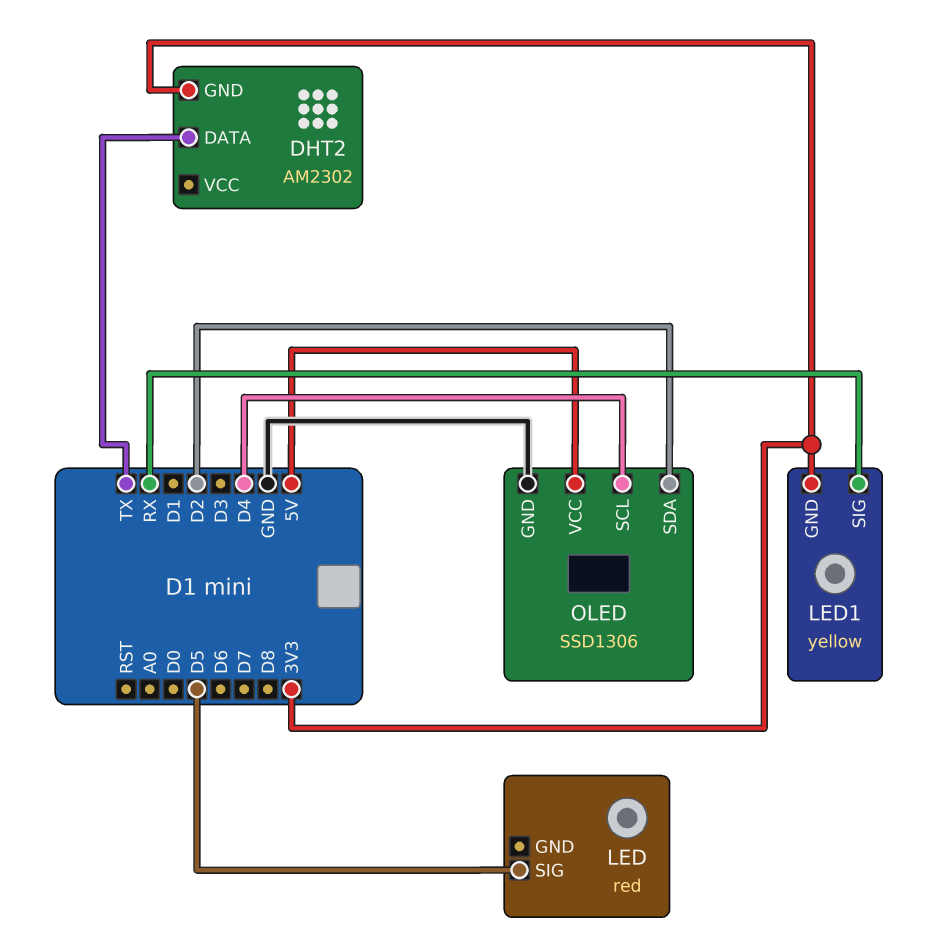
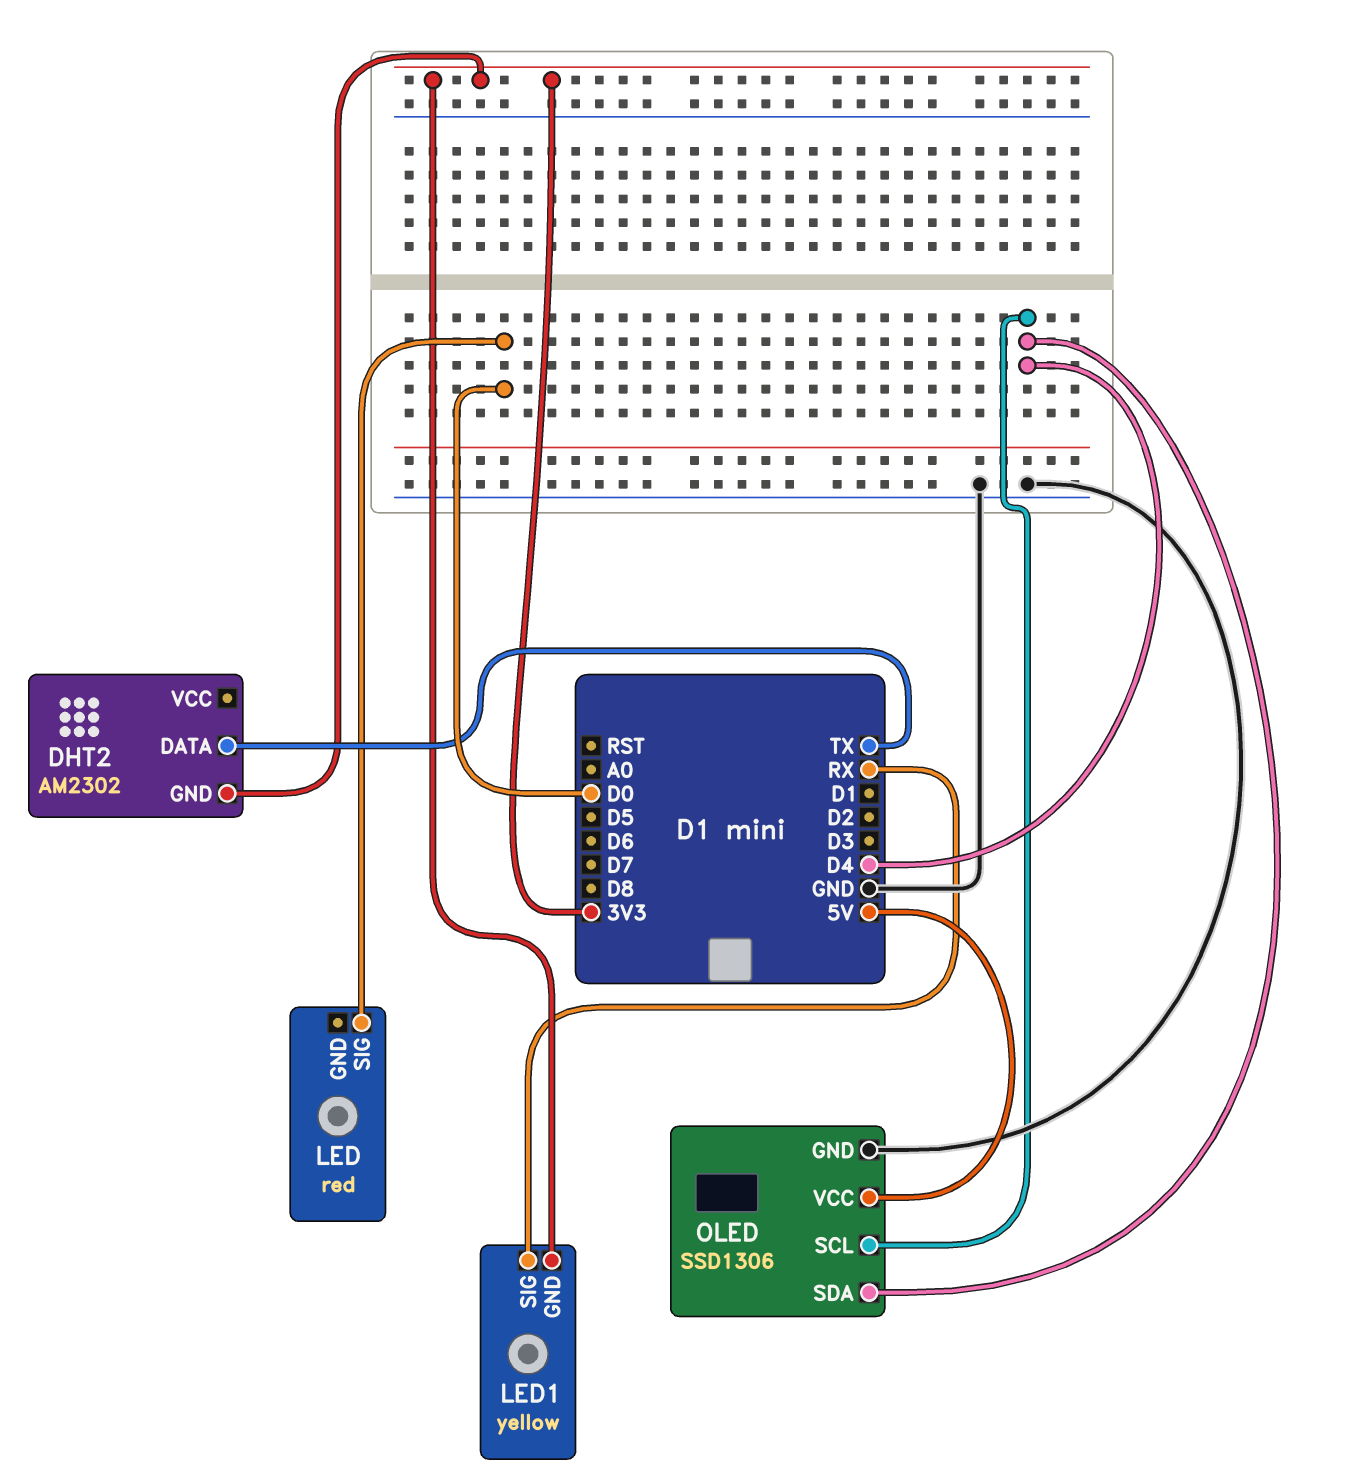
LED pin SIG: D5 -> D0
OLED pin SDA: D2 -> D4

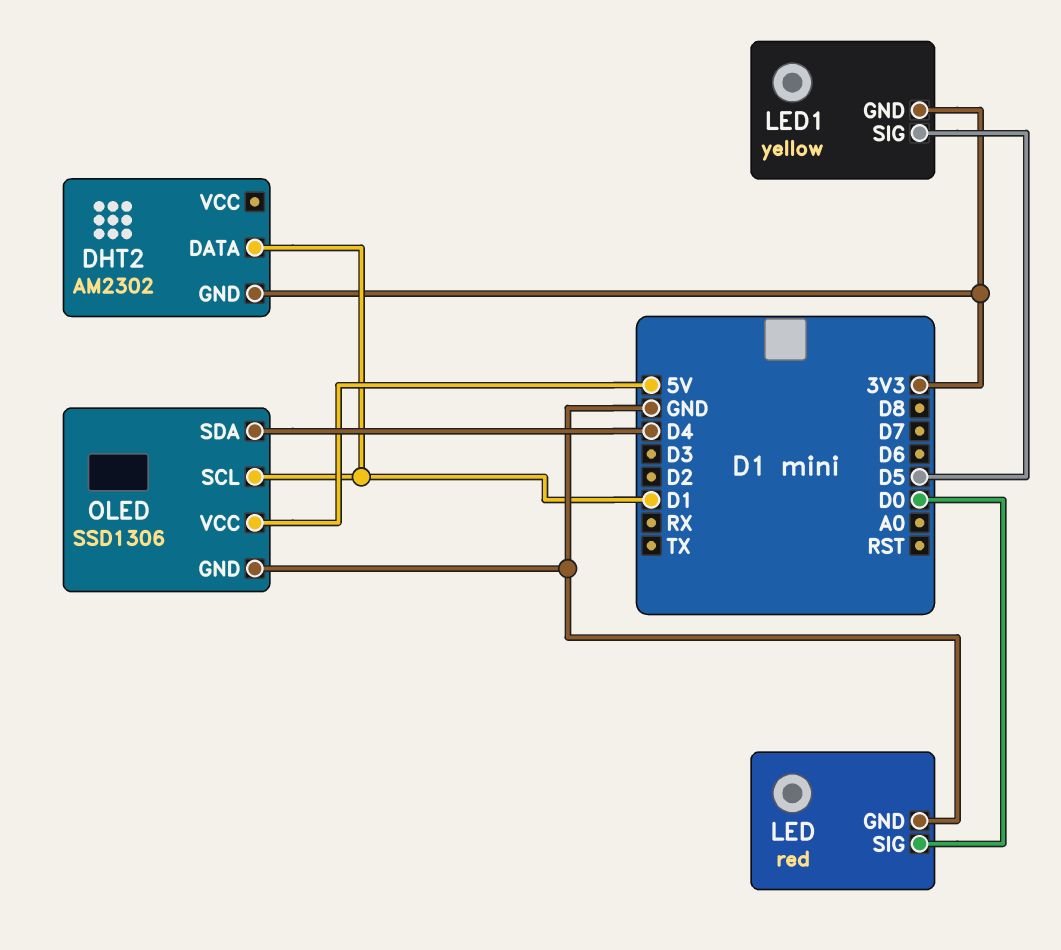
DHT2 pin DATA: TX -> D1
LED pin GND: none -> GND
LED1 pin SIG: RX -> D5
OLED pin SCL: D4 -> D1

